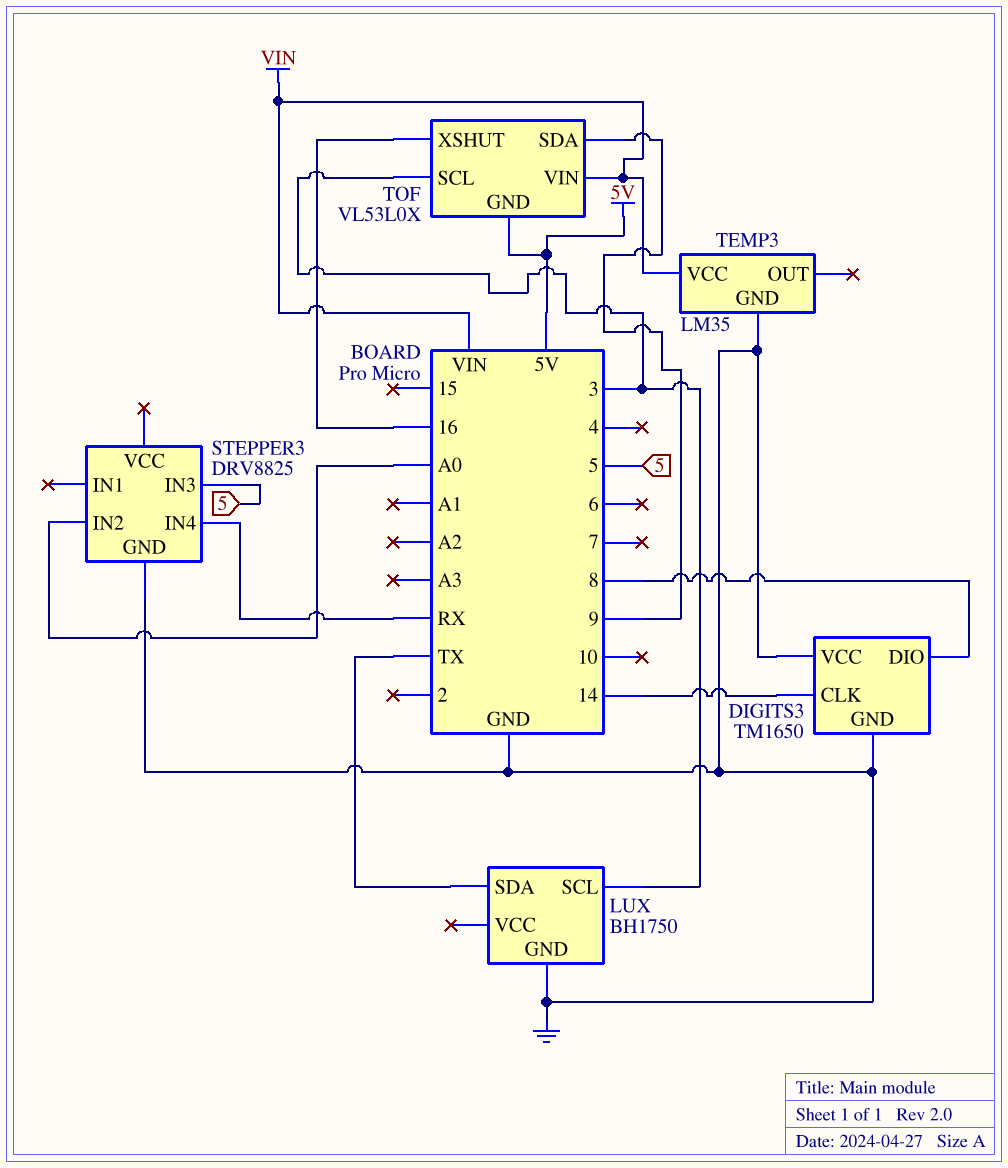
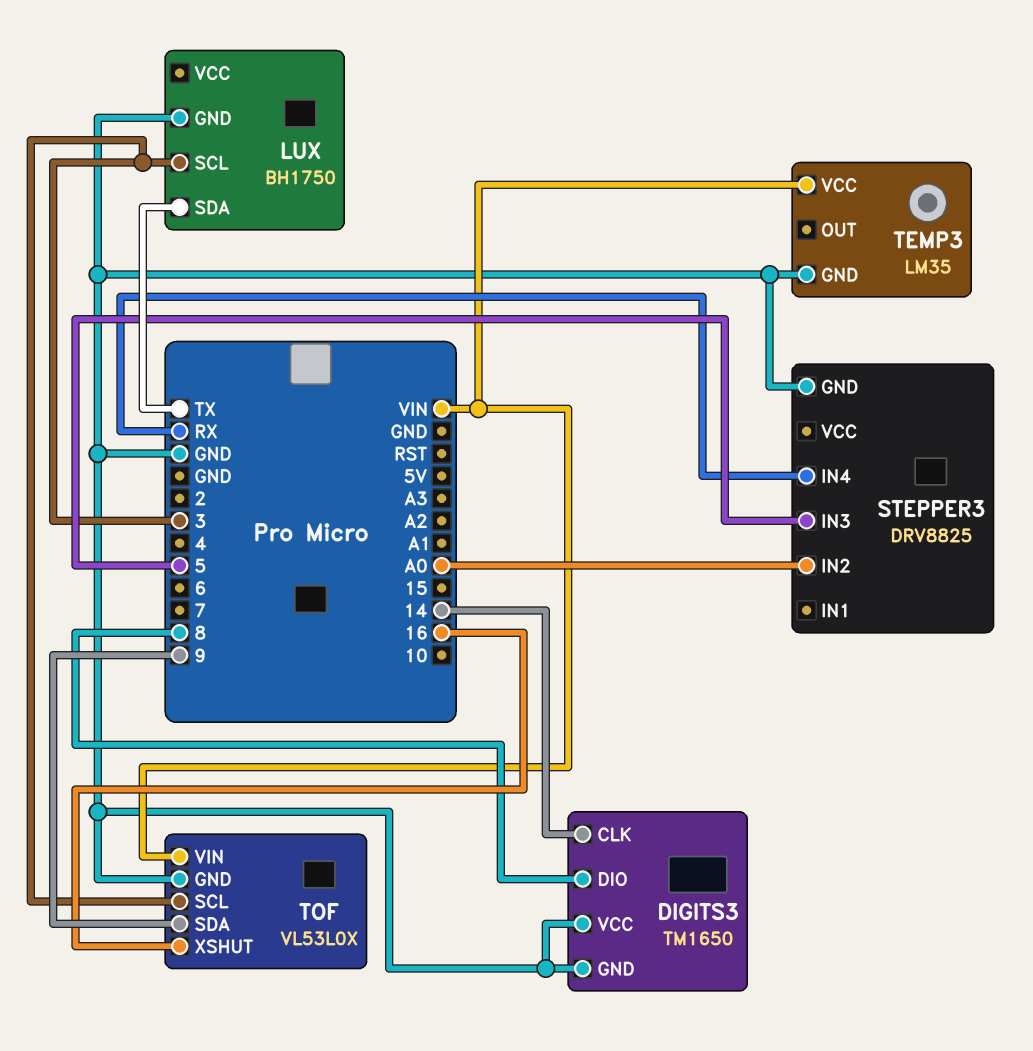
TOF pin GND: 5V -> GND

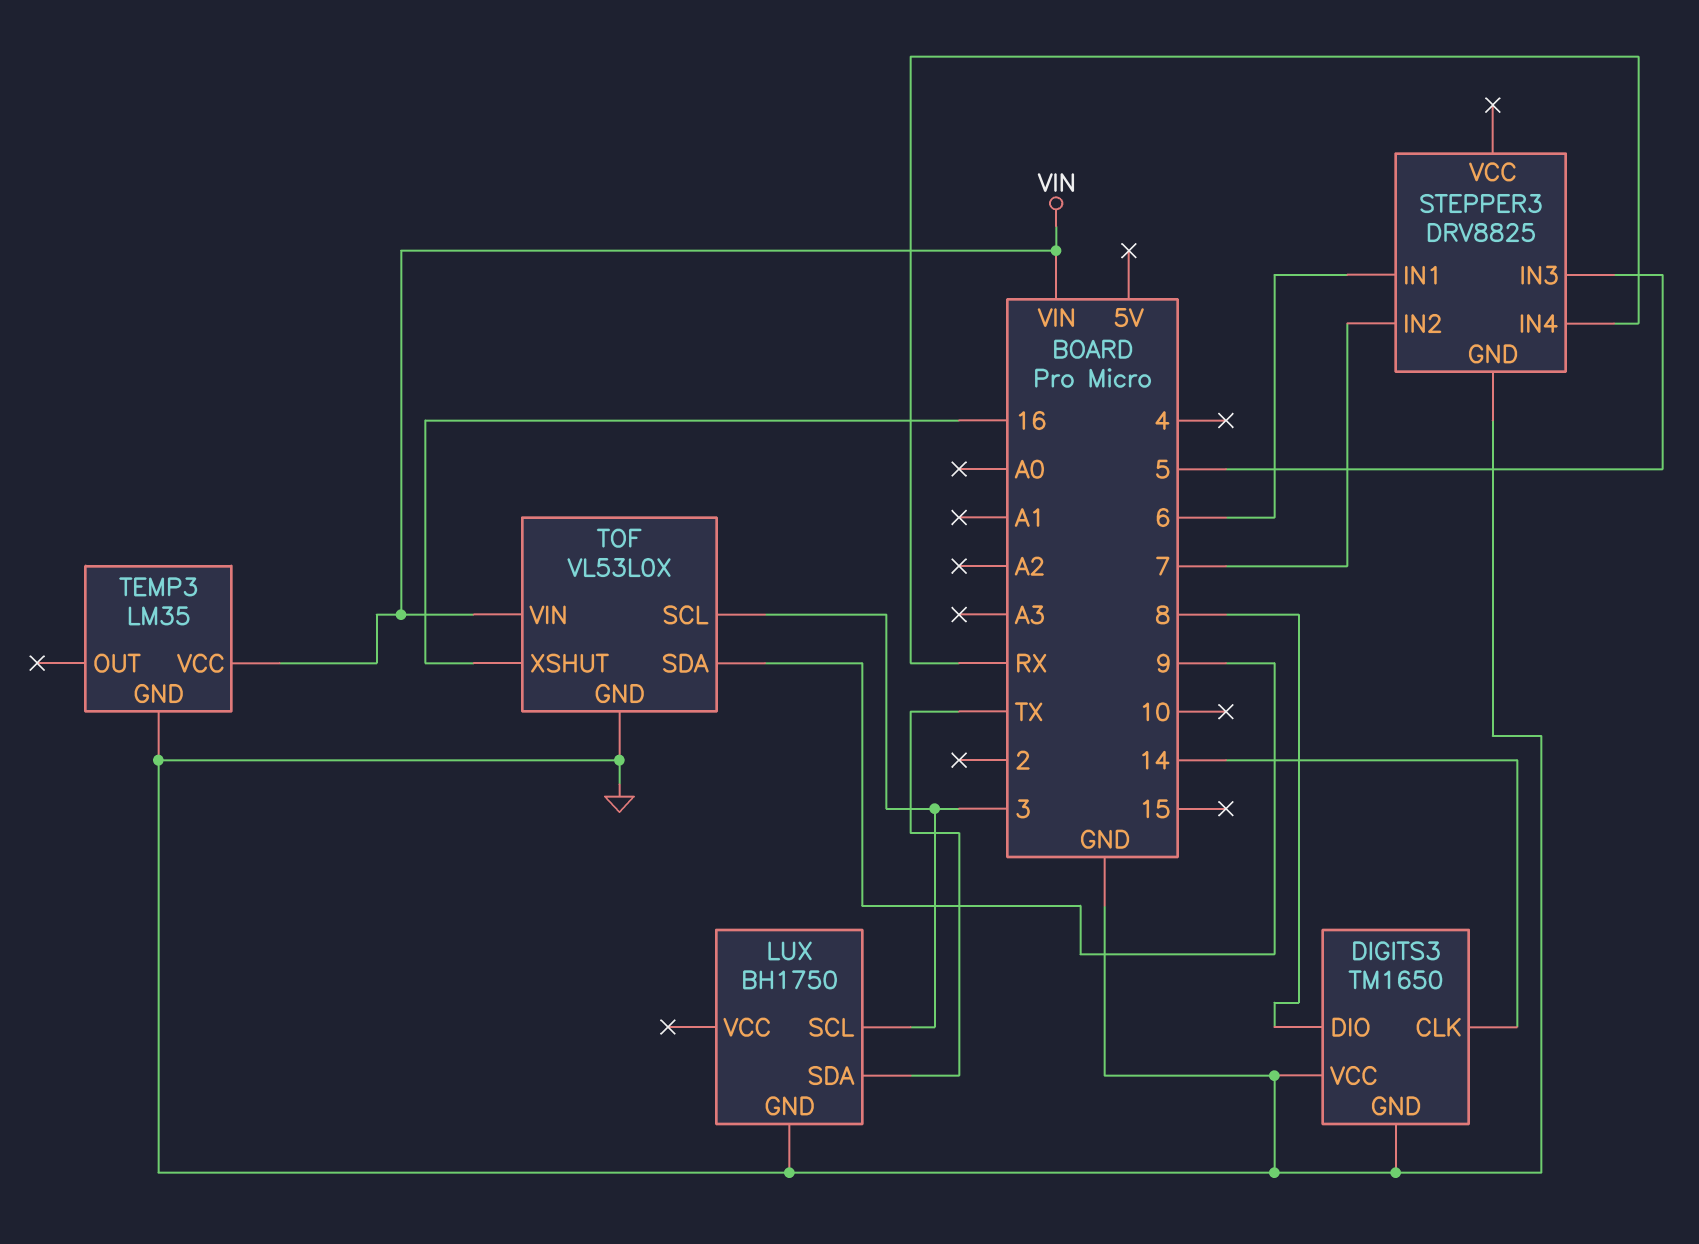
STEPPER3 pin IN1: none -> 6
STEPPER3 pin IN2: A0 -> 7

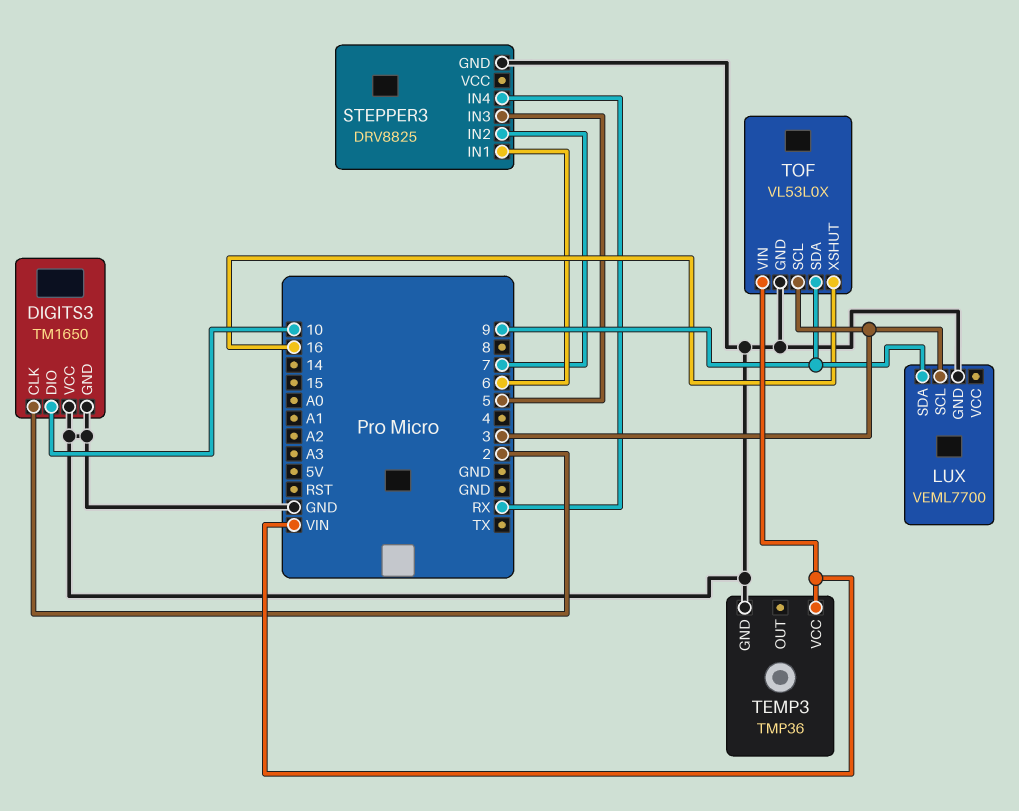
DIGITS3 pin CLK: 14 -> 2
DIGITS3 pin DIO: 8 -> 10
LUX: BH1750 -> VEML7700
LUX pin SDA: TX -> 9
TEMP3: LM35 -> TMP36

